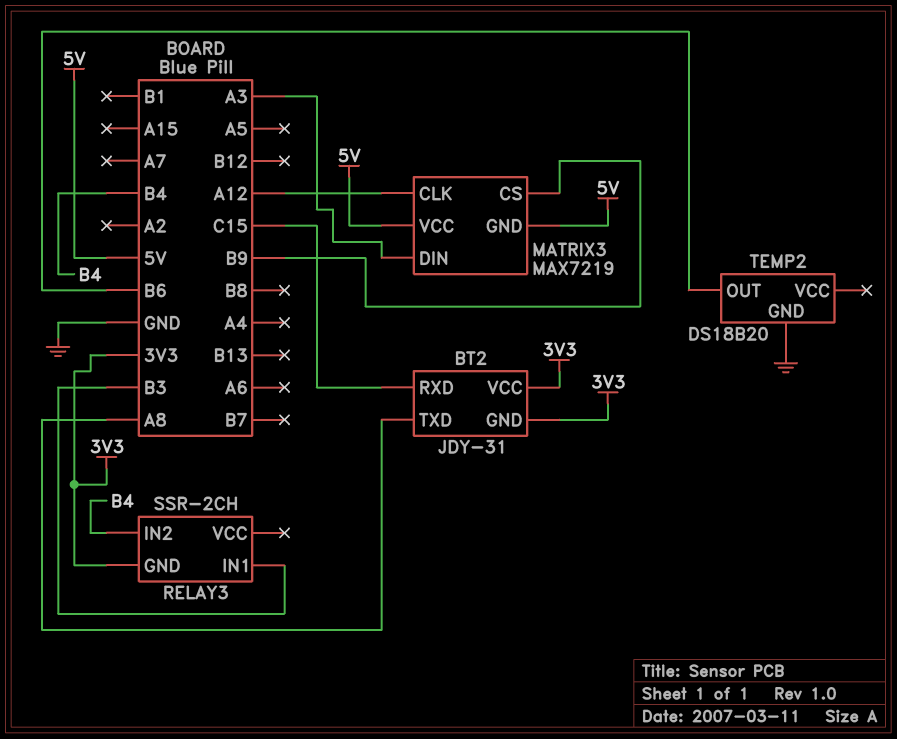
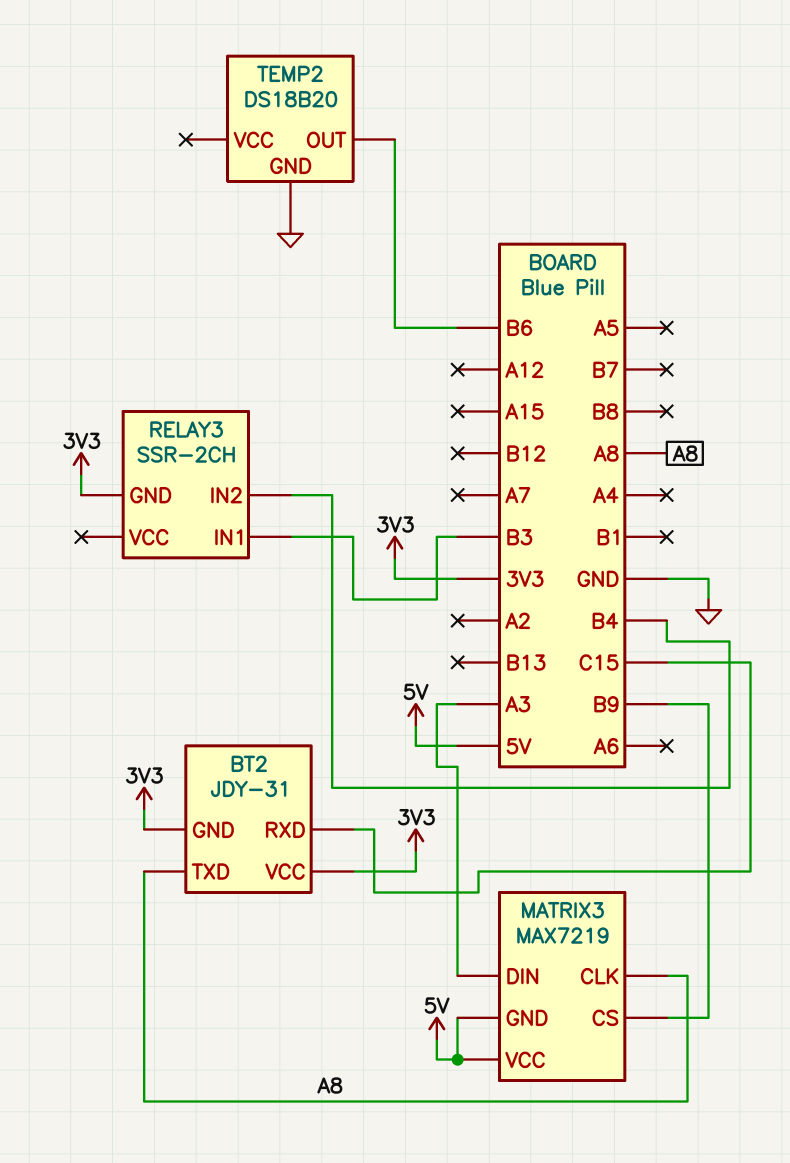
MATRIX3 pin CLK: A12 -> A8

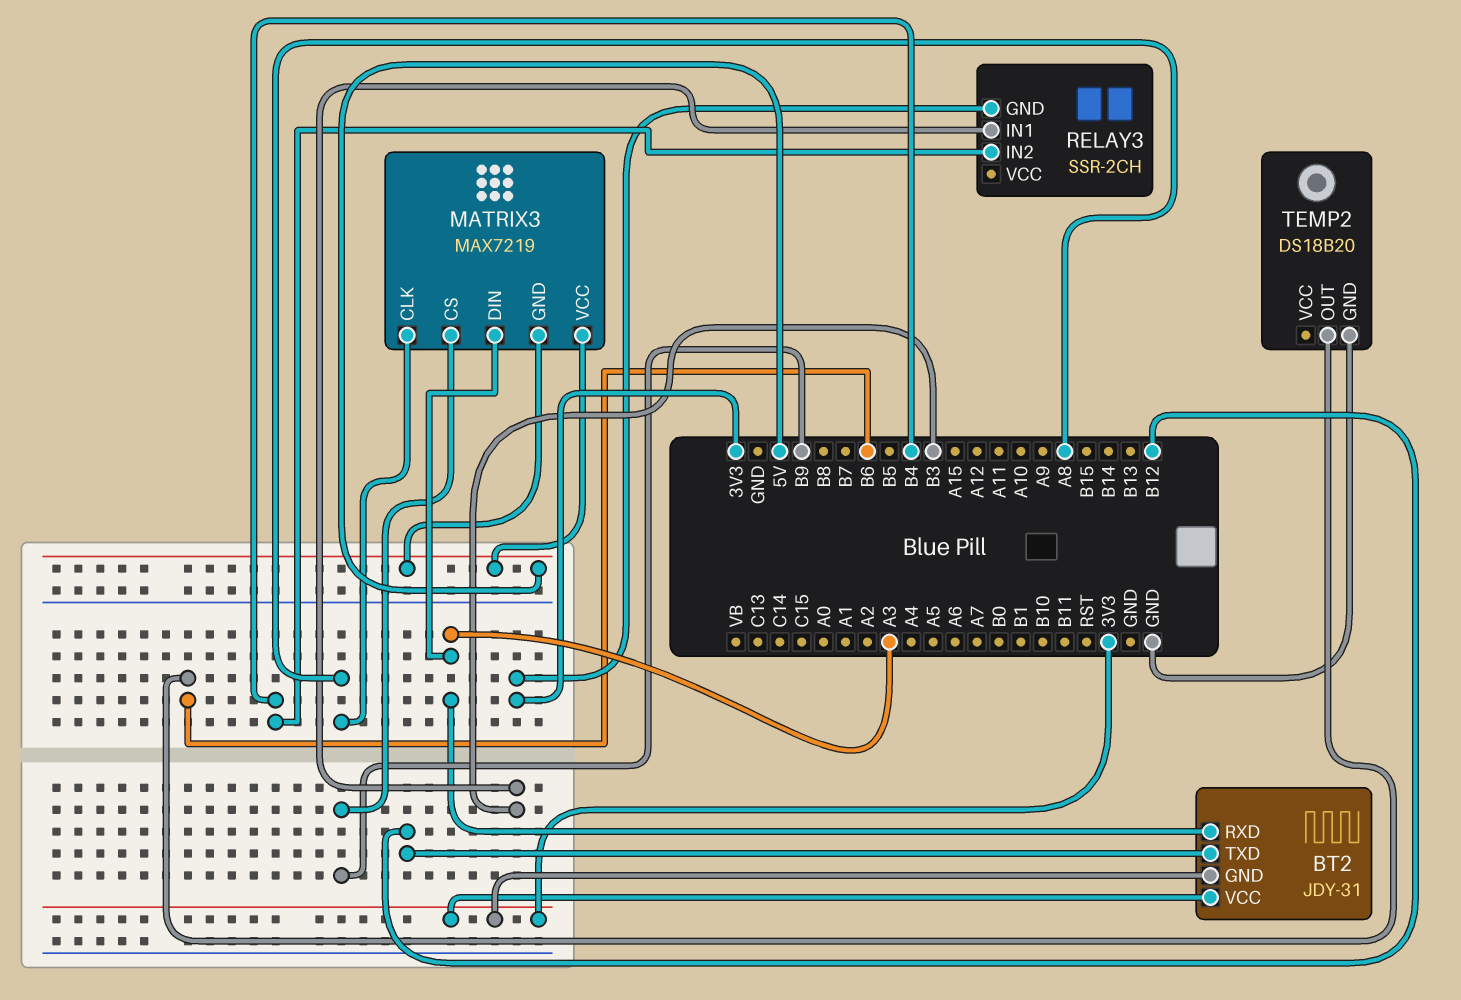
BT2 pin RXD: C15 -> A3
BT2 pin TXD: A8 -> B12

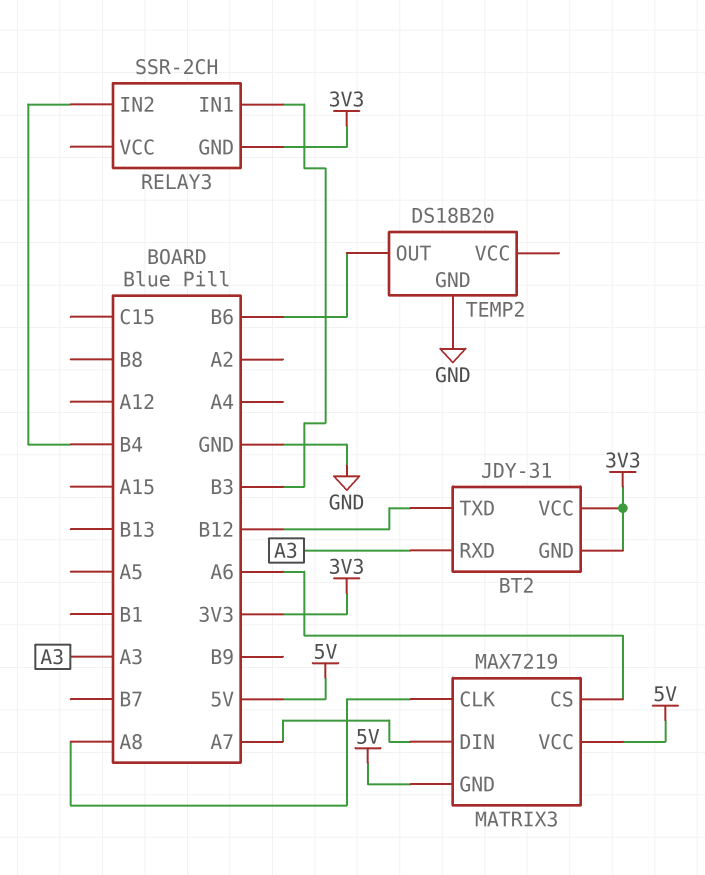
MATRIX3 pin CS: B9 -> A6
MATRIX3 pin DIN: A3 -> A7

